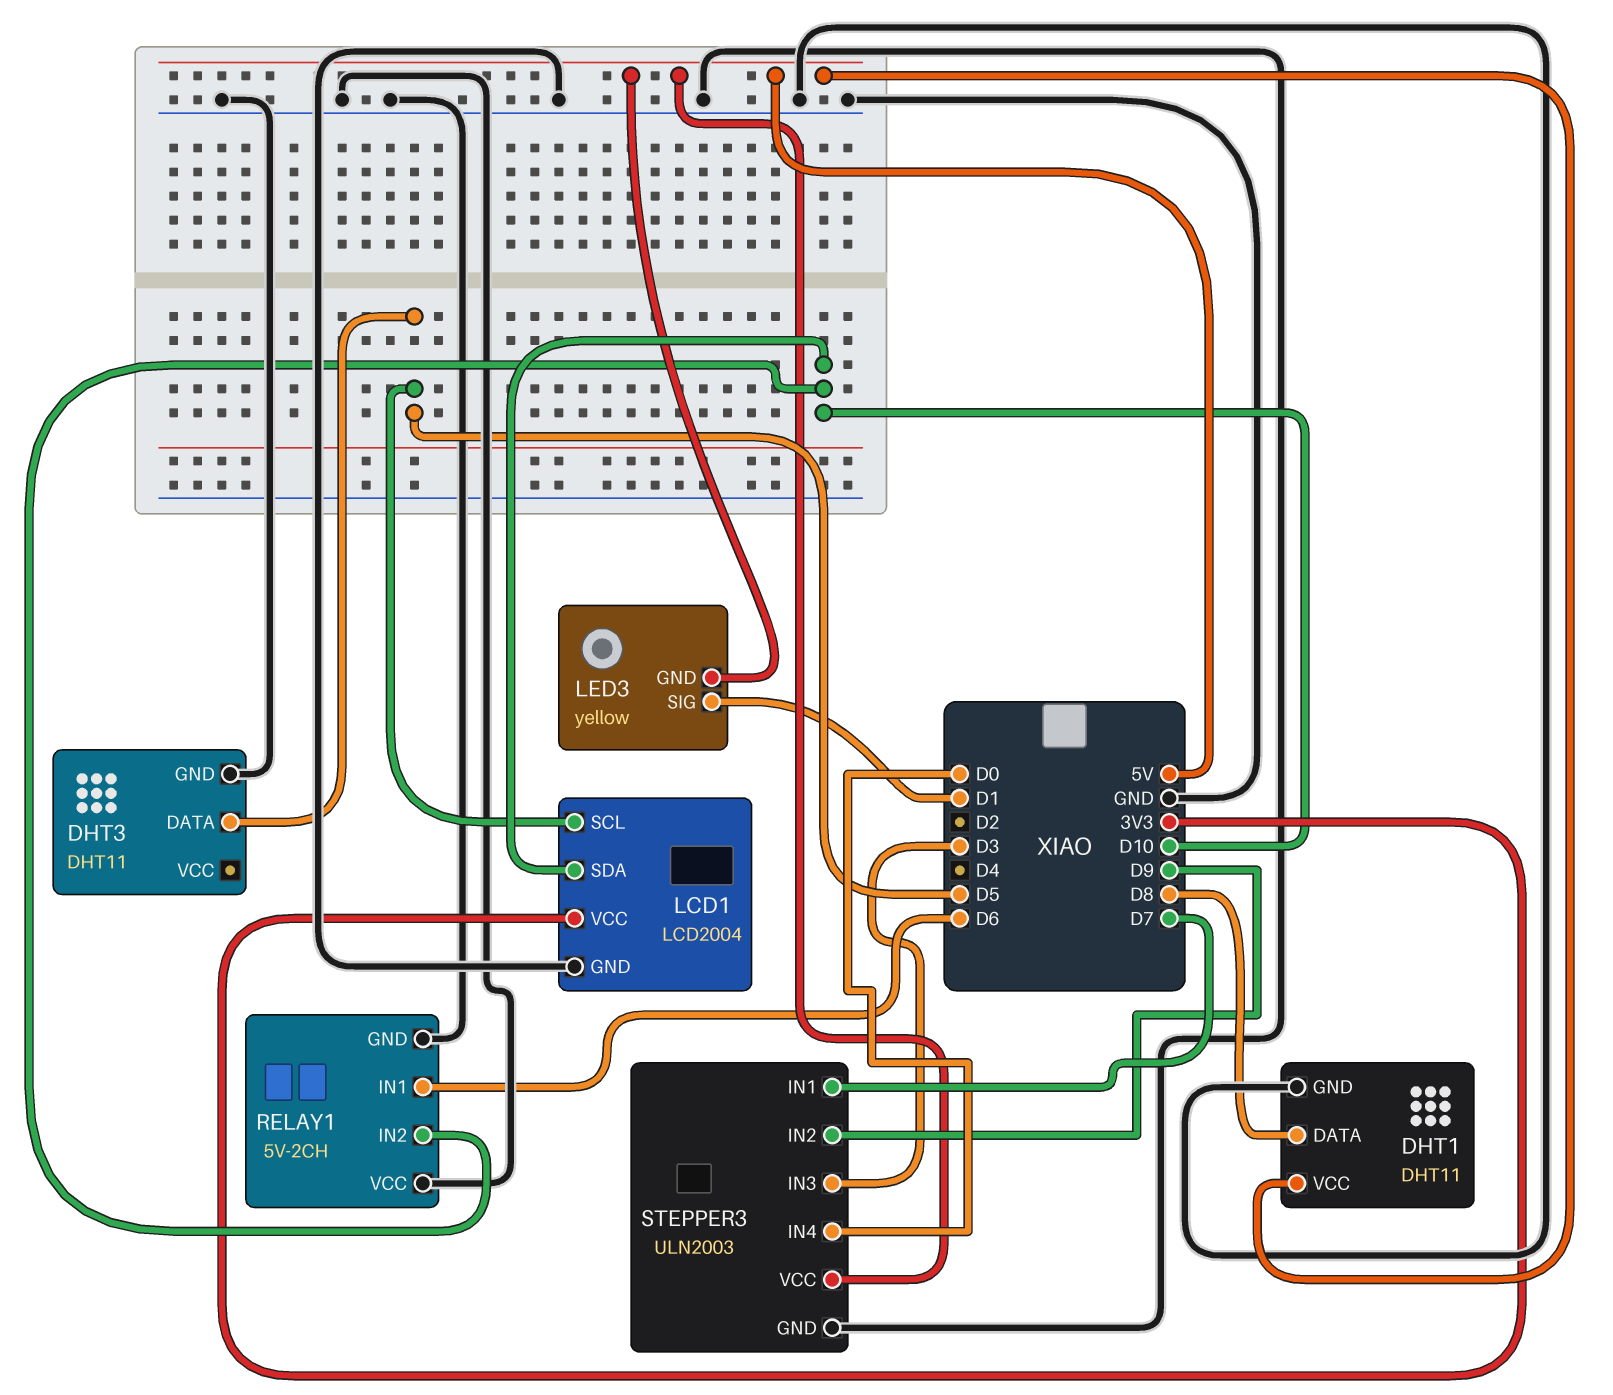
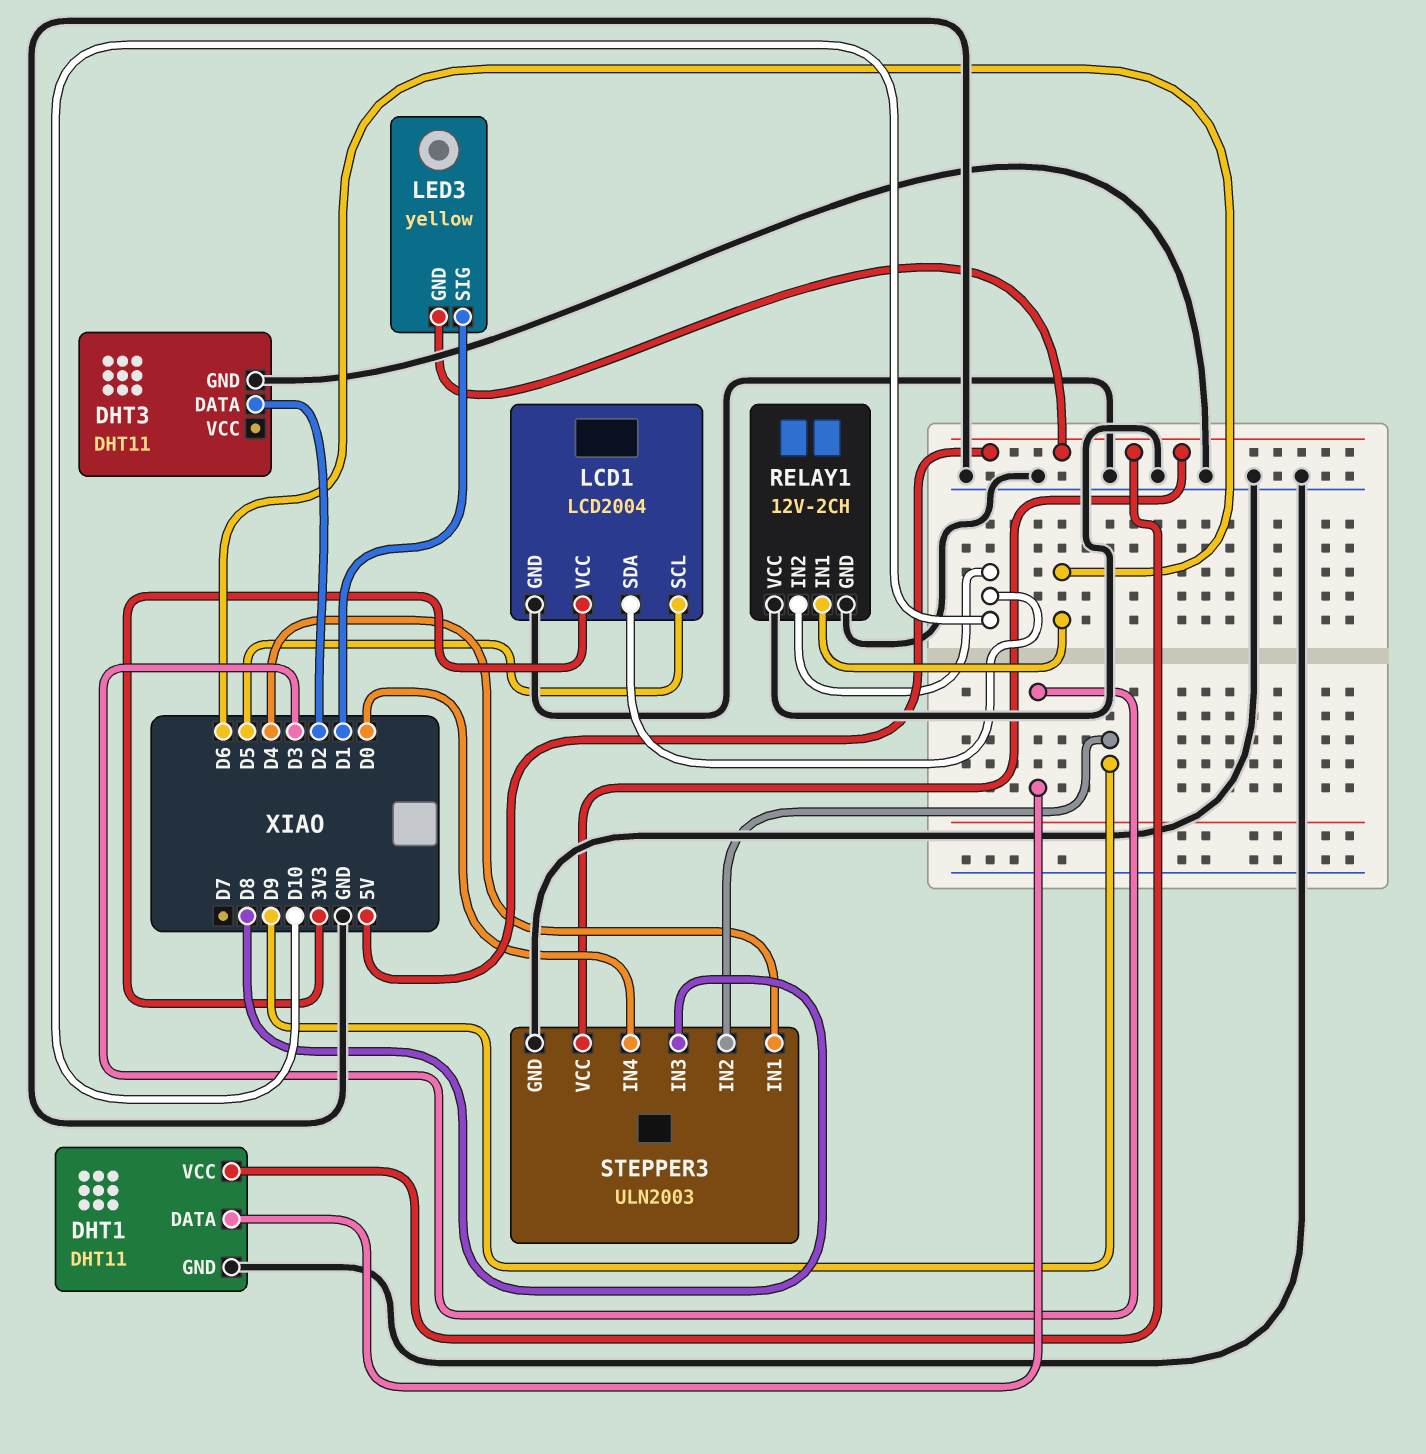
DHT1 pin DATA: D8 -> D3
DHT3 pin DATA: D5 -> D2
RELAY1: 5V-2CH -> 12V-2CH
STEPPER3 pin IN1: D7 -> D4
STEPPER3 pin IN3: D3 -> D8

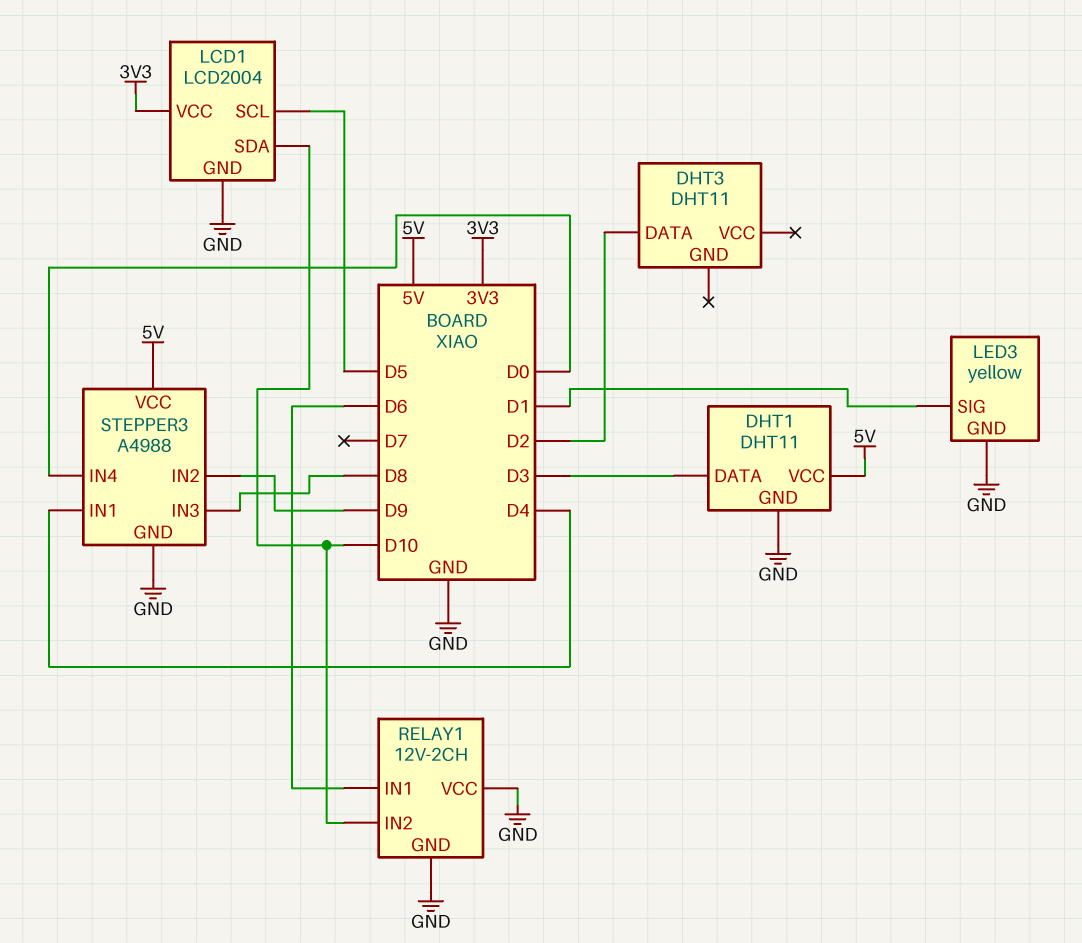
DHT3 pin GND: GND -> none
LED3 pin GND: 5V -> GND
STEPPER3: ULN2003 -> A4988

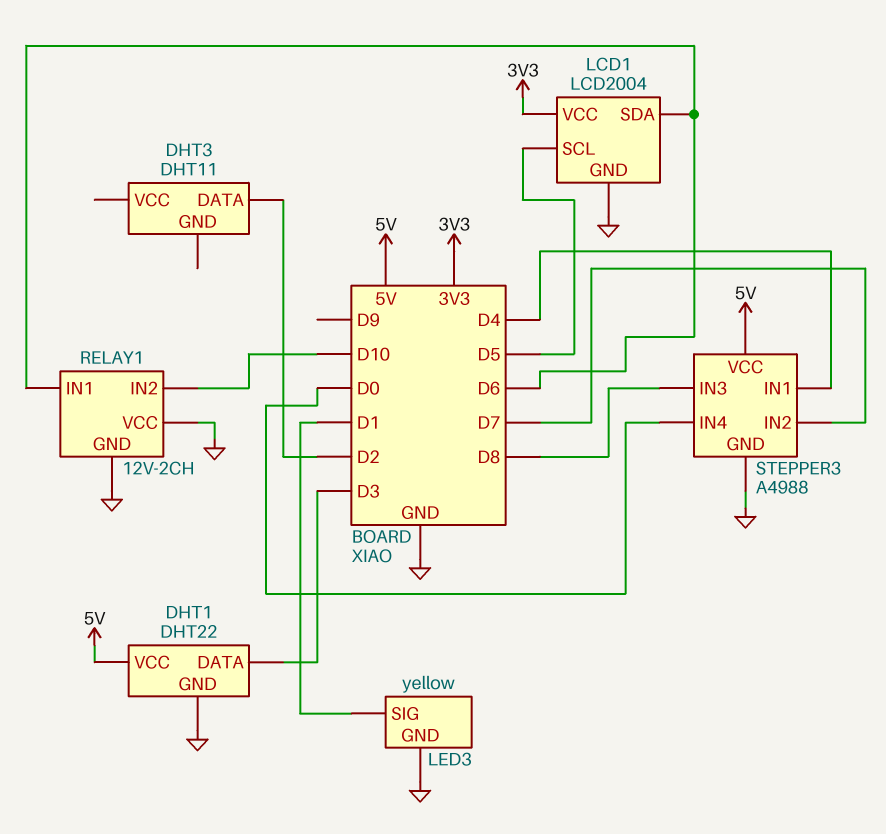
DHT1: DHT11 -> DHT22
LCD1 pin SDA: D10 -> D6
STEPPER3 pin IN2: D9 -> D7

